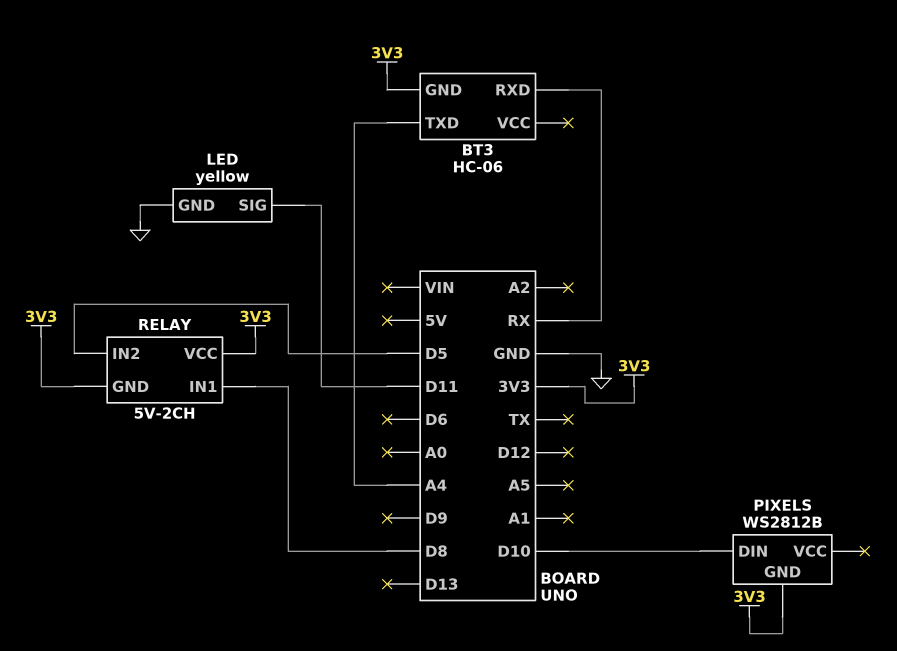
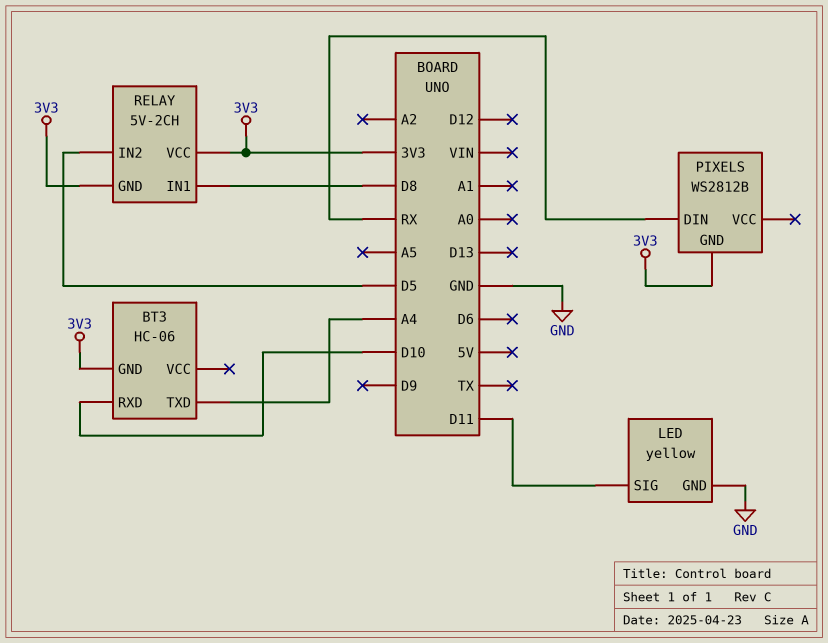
BT3 pin RXD: RX -> D10
PIXELS pin DIN: D10 -> RX

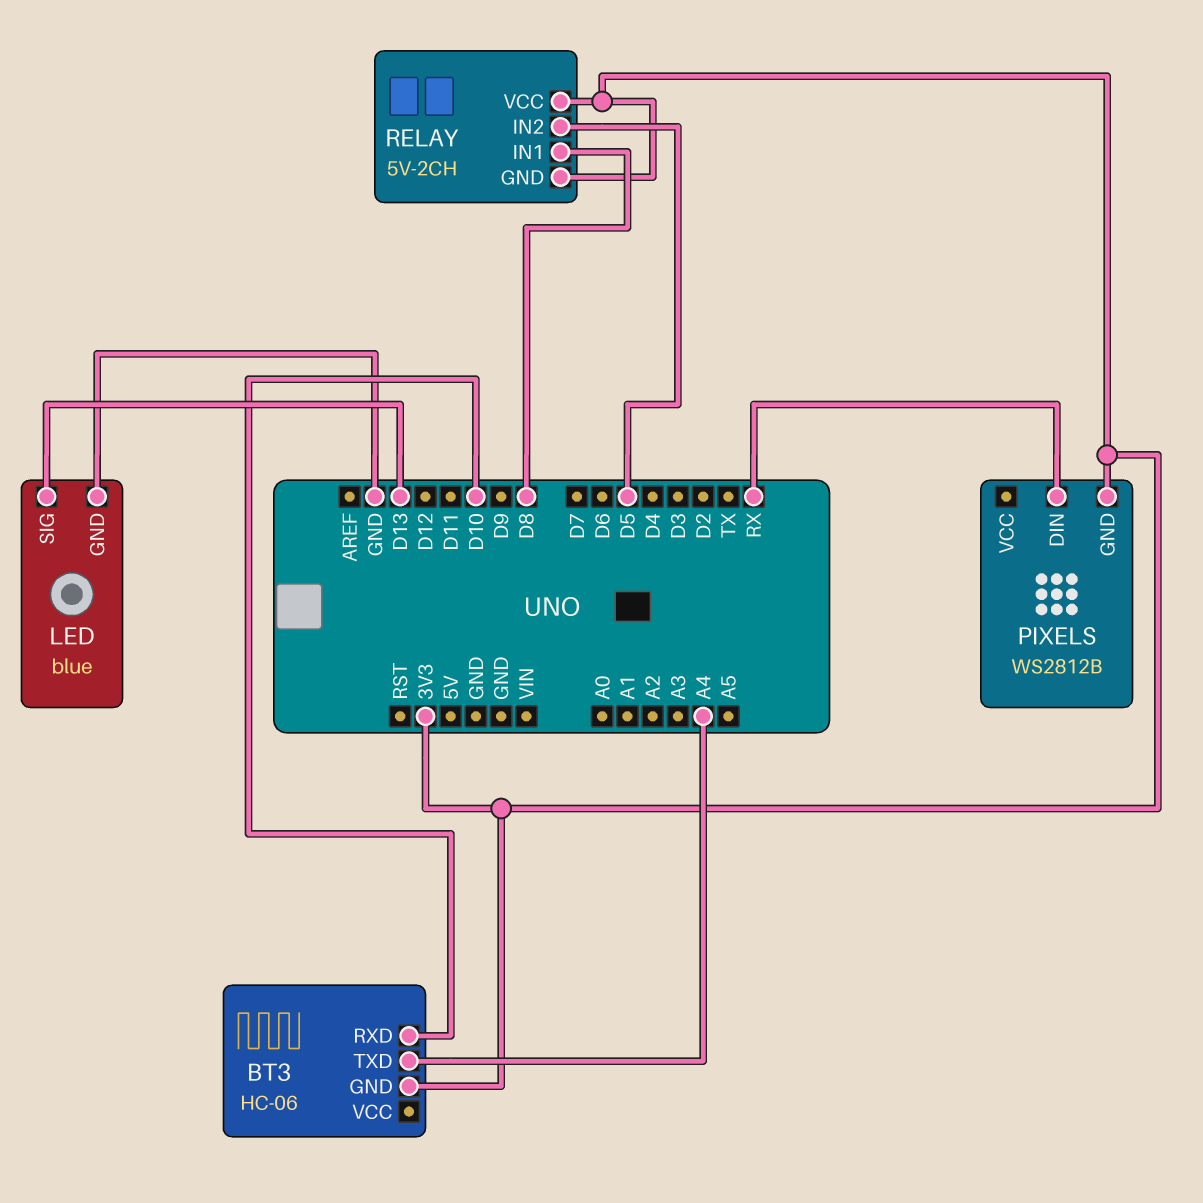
LED: yellow -> blue
LED pin SIG: D11 -> D13

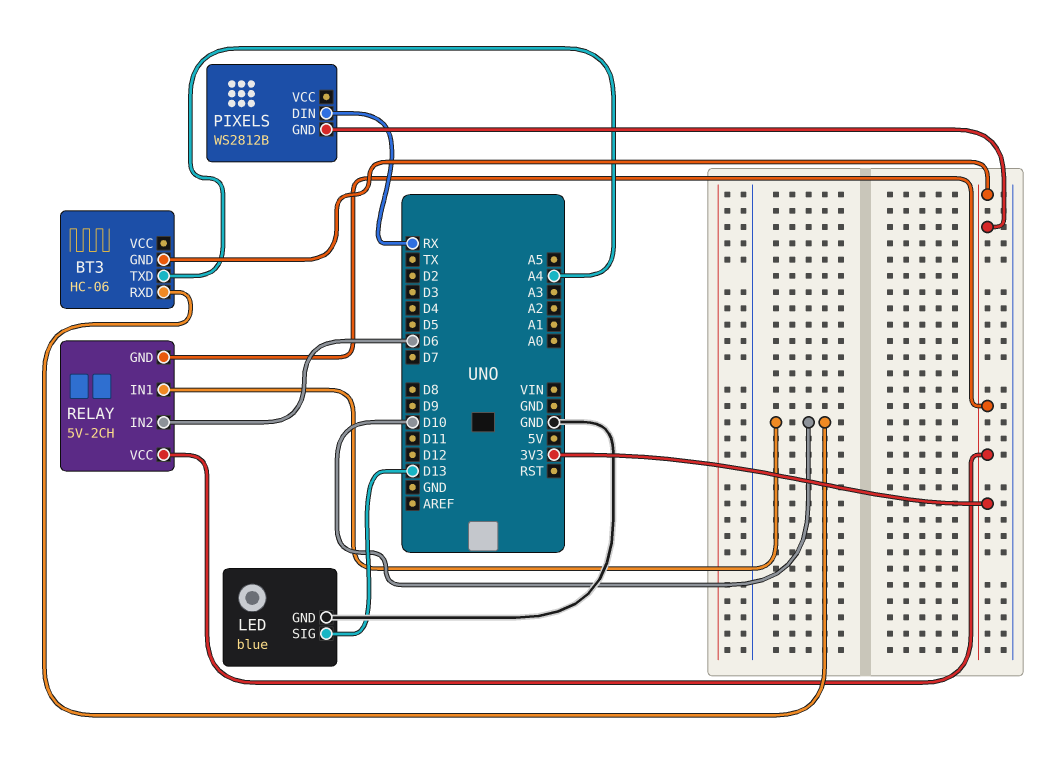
RELAY pin IN1: D8 -> D10
RELAY pin IN2: D5 -> D6

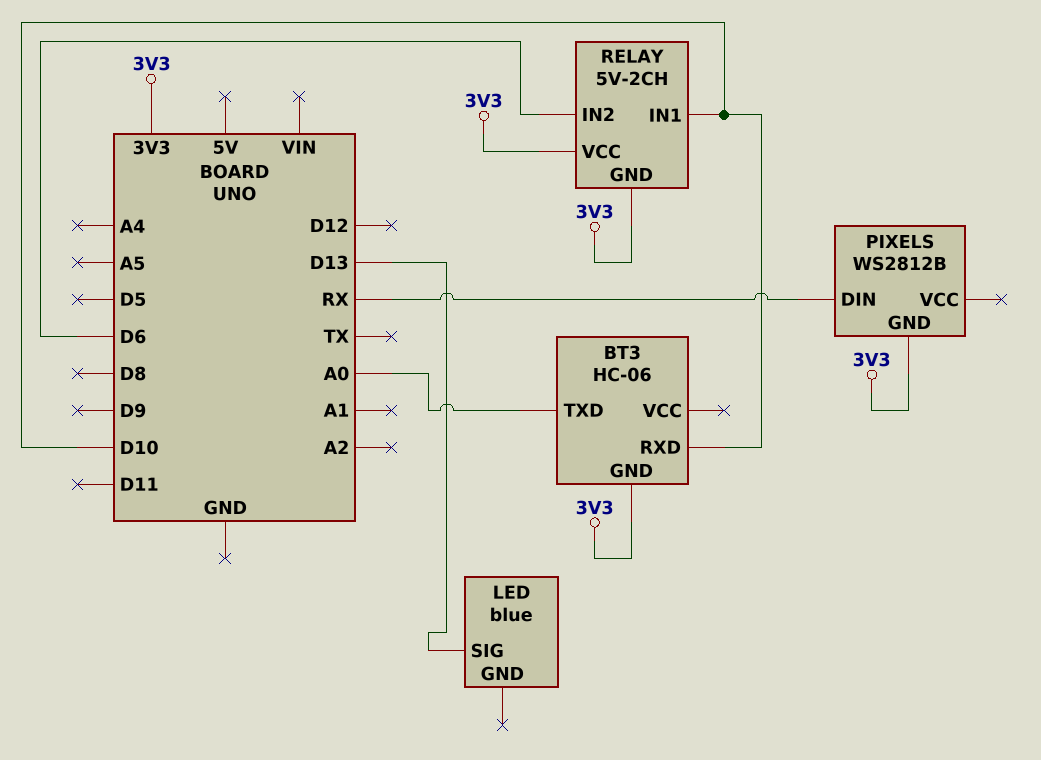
BT3 pin TXD: A4 -> A0
LED pin GND: GND -> none

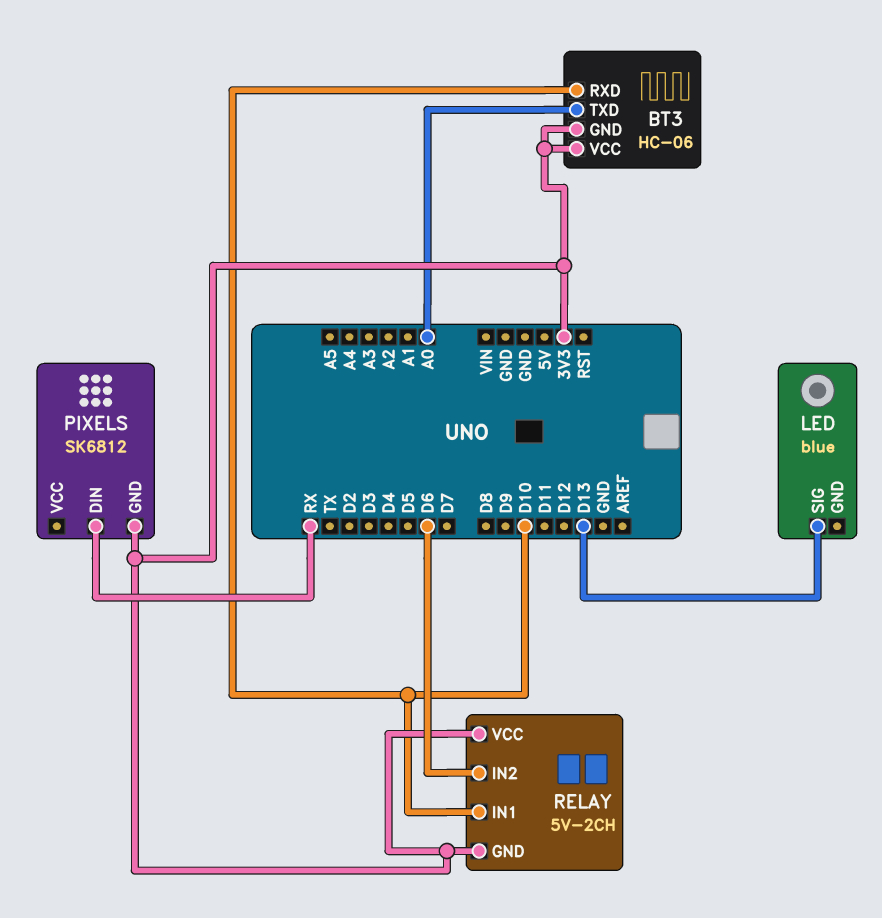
BT3 pin VCC: none -> 3V3
PIXELS: WS2812B -> SK6812

